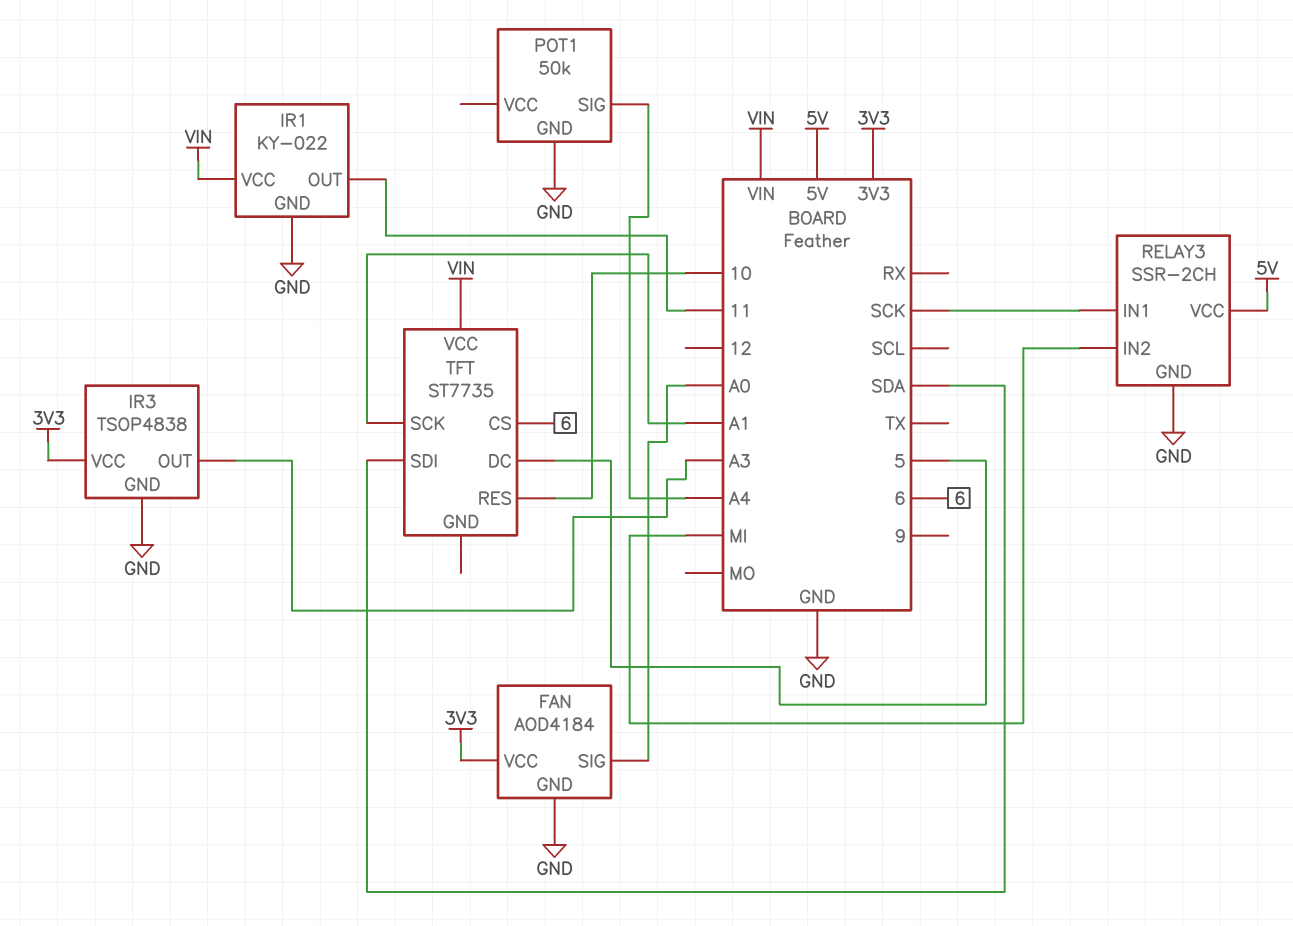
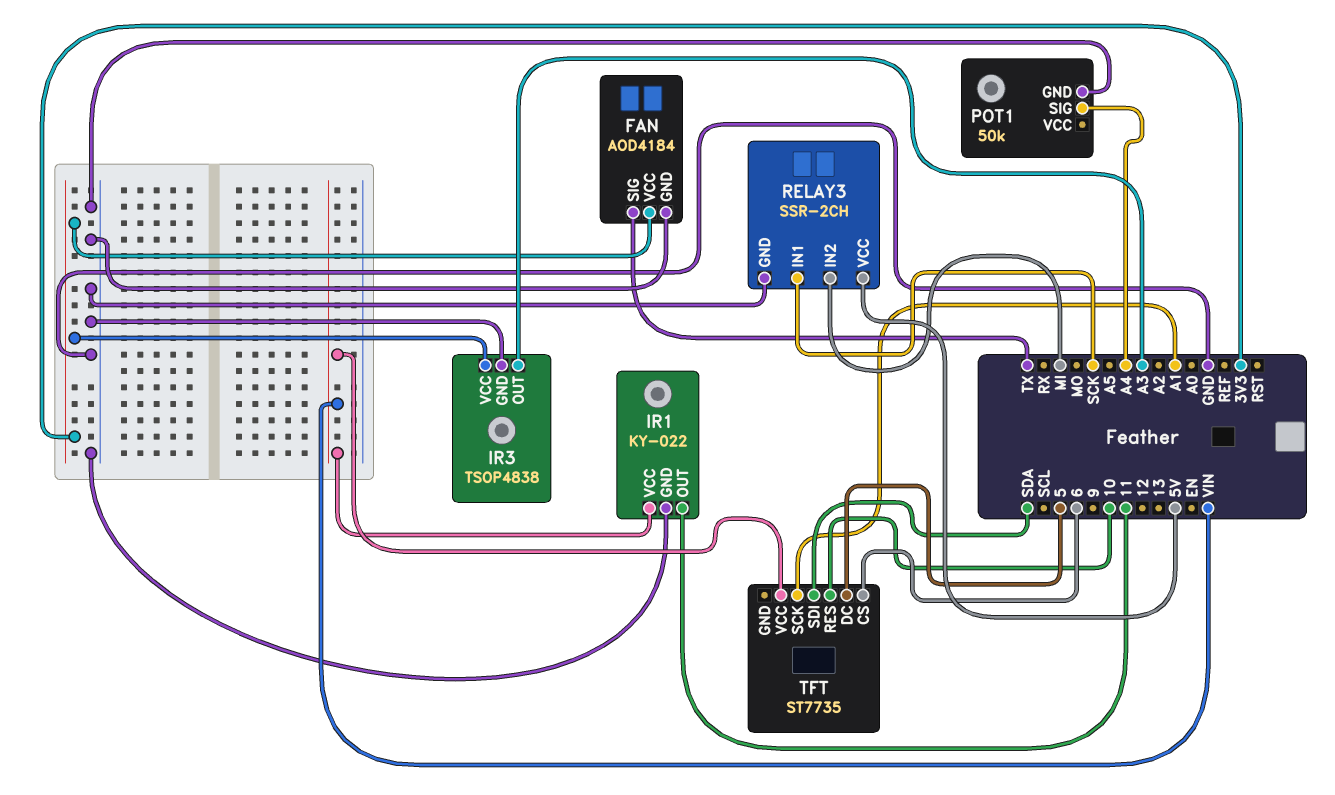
FAN pin SIG: A0 -> TX

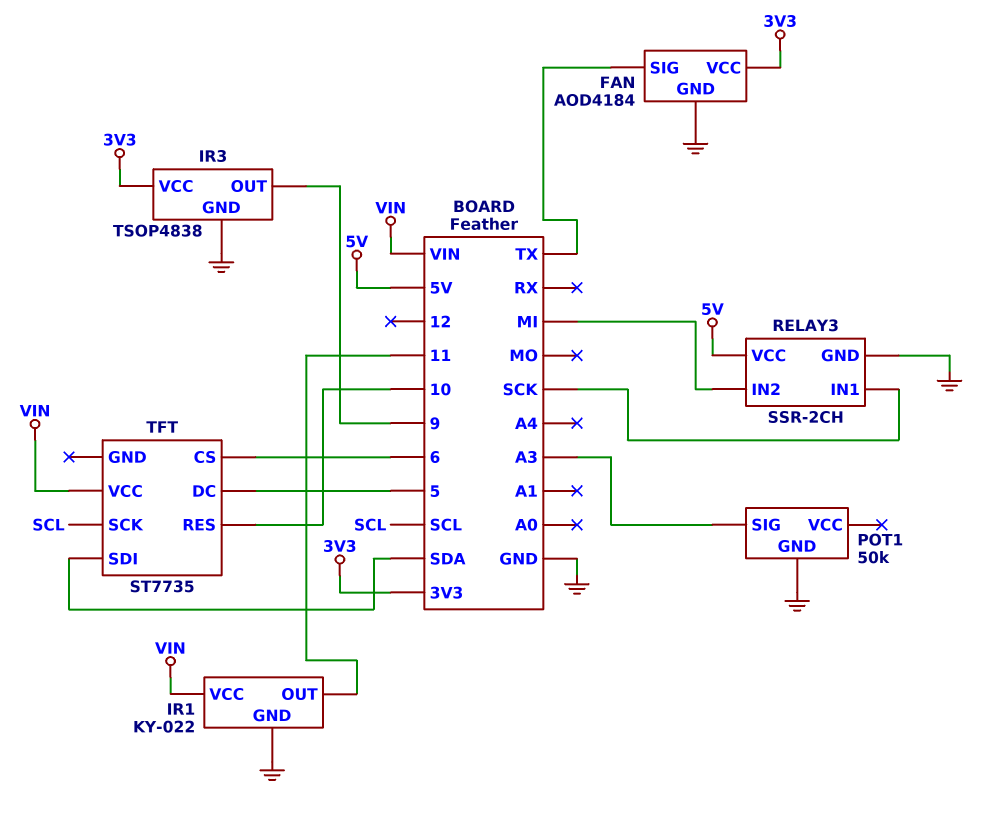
IR3 pin OUT: A3 -> 9
POT1 pin SIG: A4 -> A3
TFT pin SCK: A1 -> SCL

